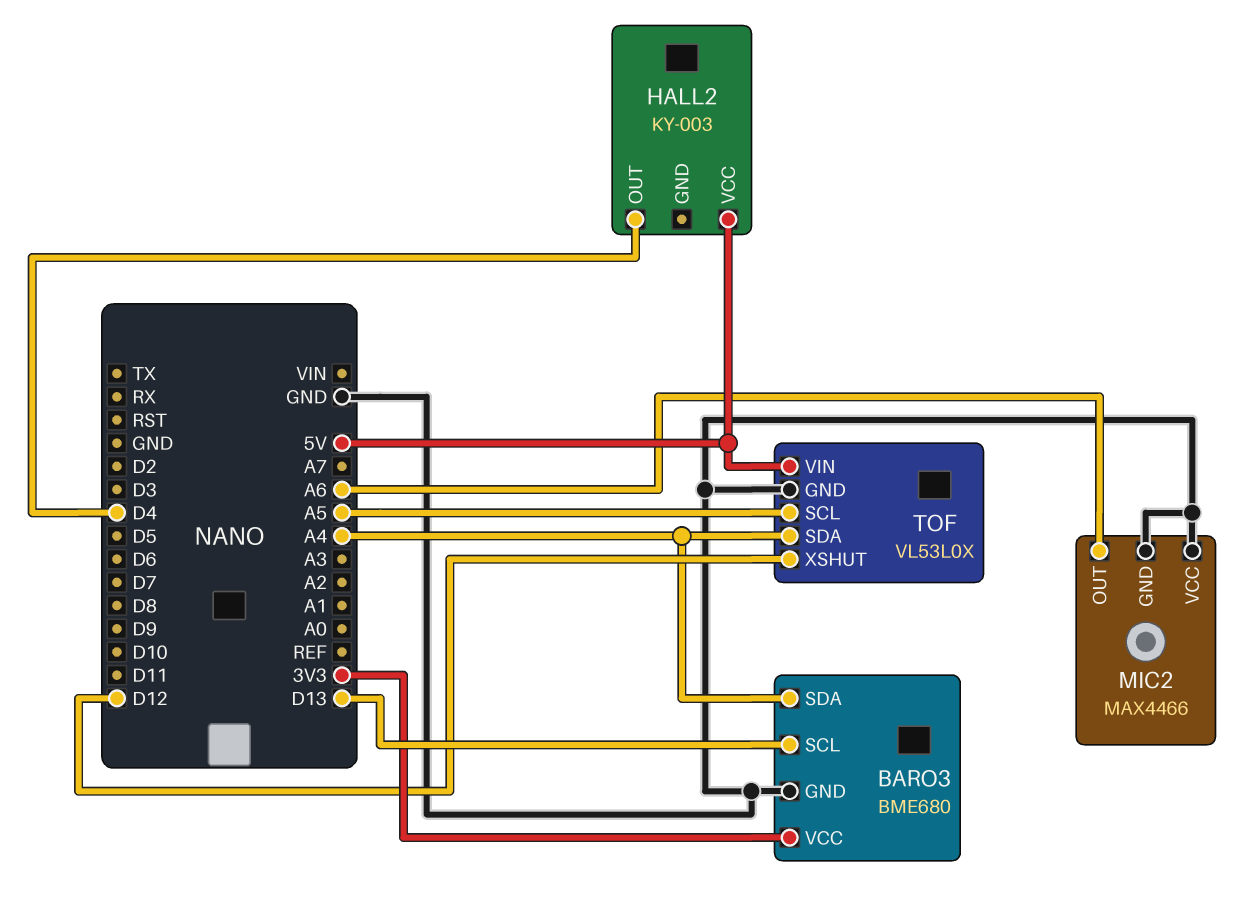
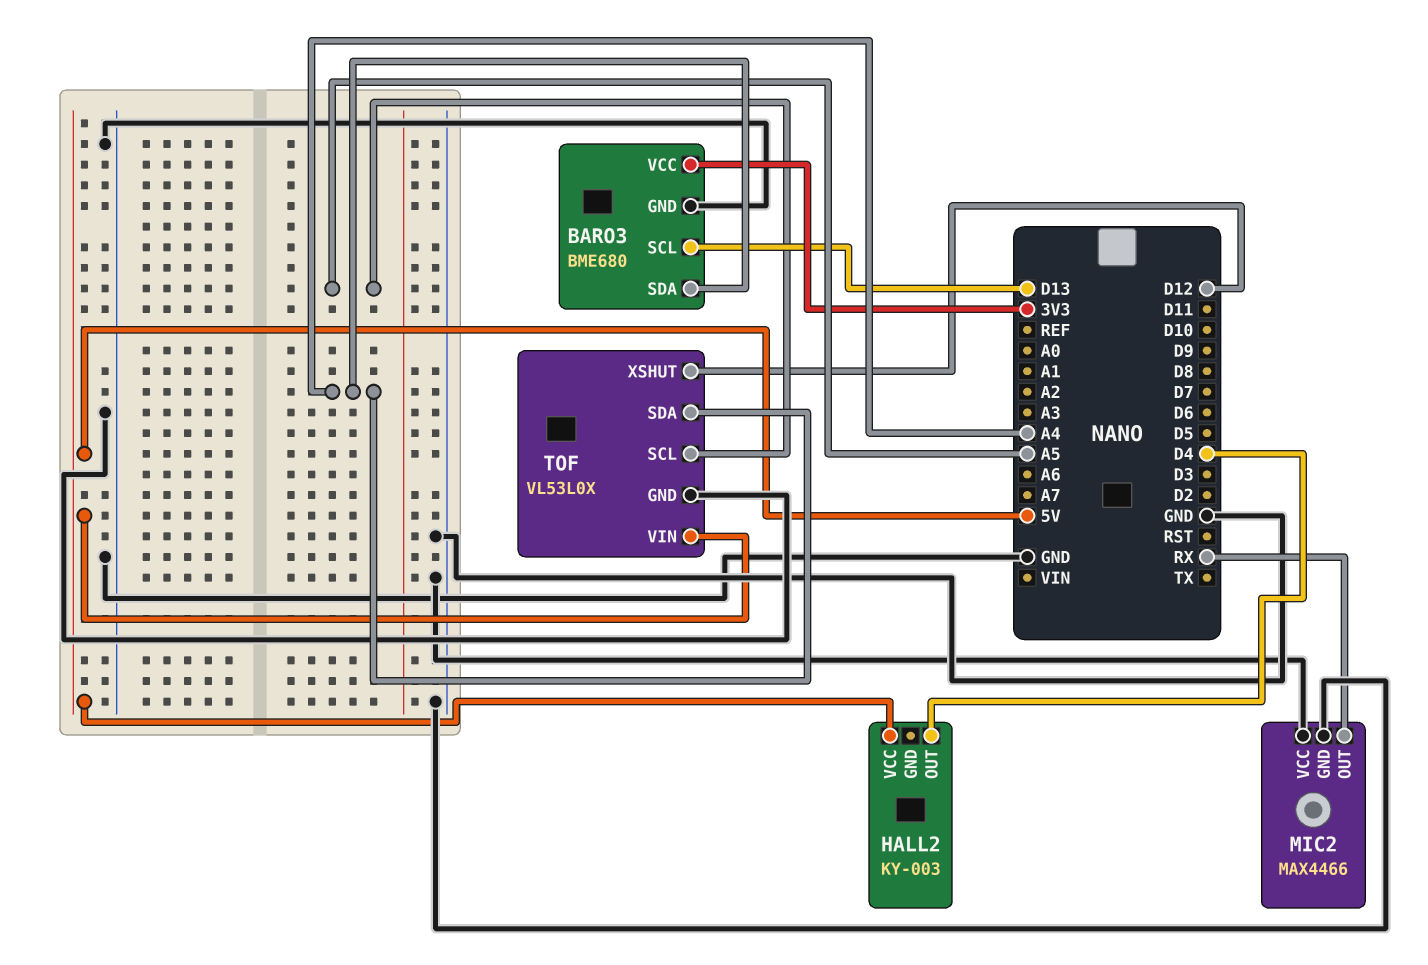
MIC2 pin OUT: A6 -> RX

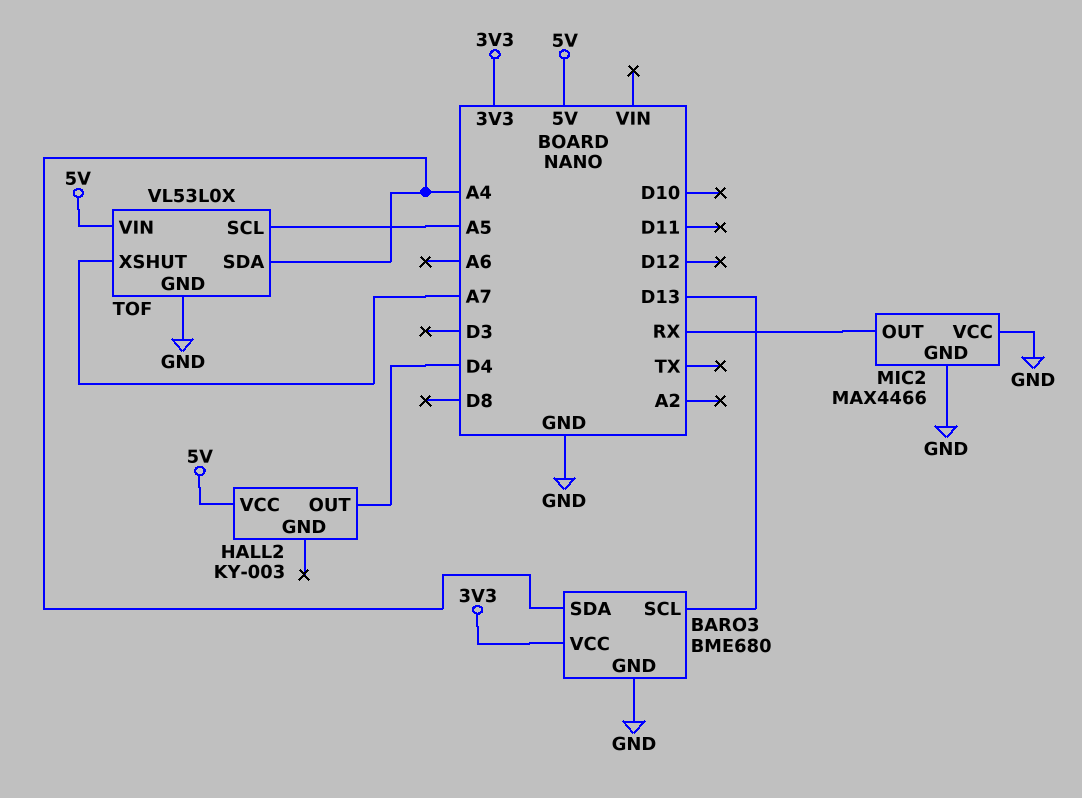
TOF pin XSHUT: D12 -> A7

